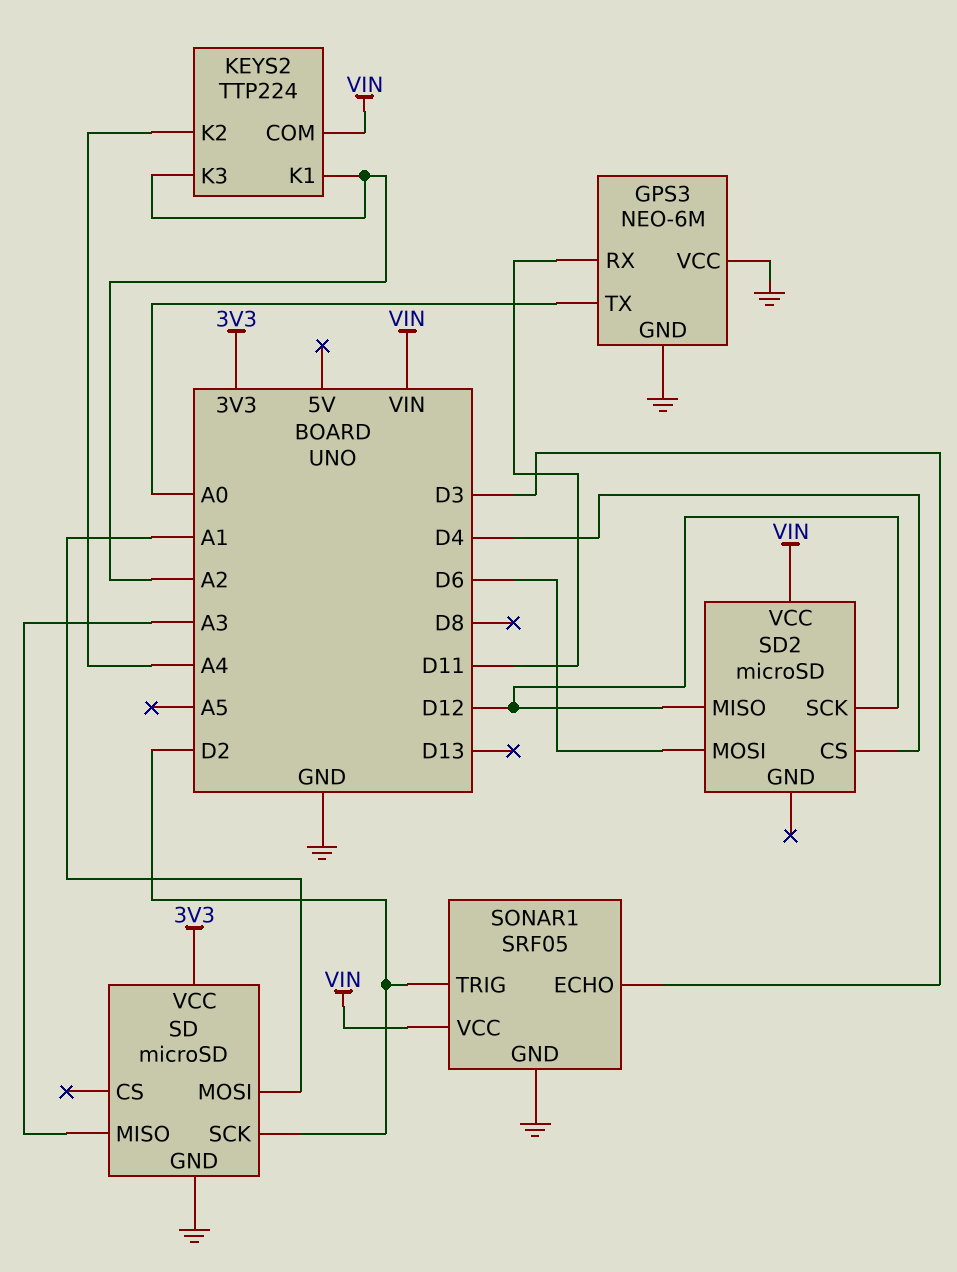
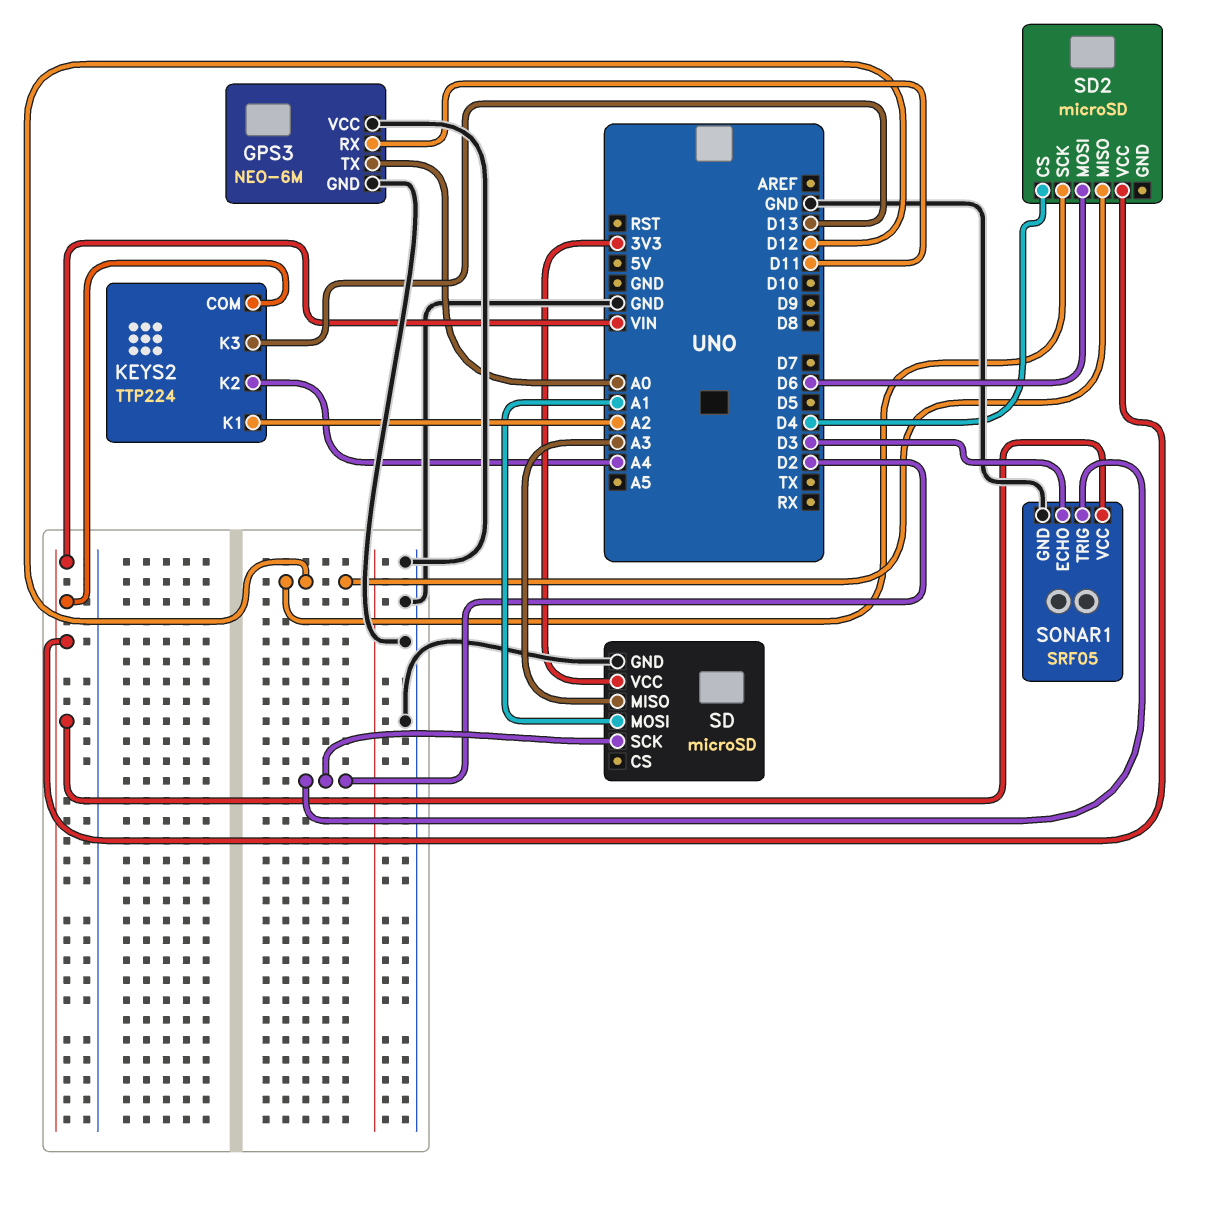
KEYS2 pin K3: A2 -> D13

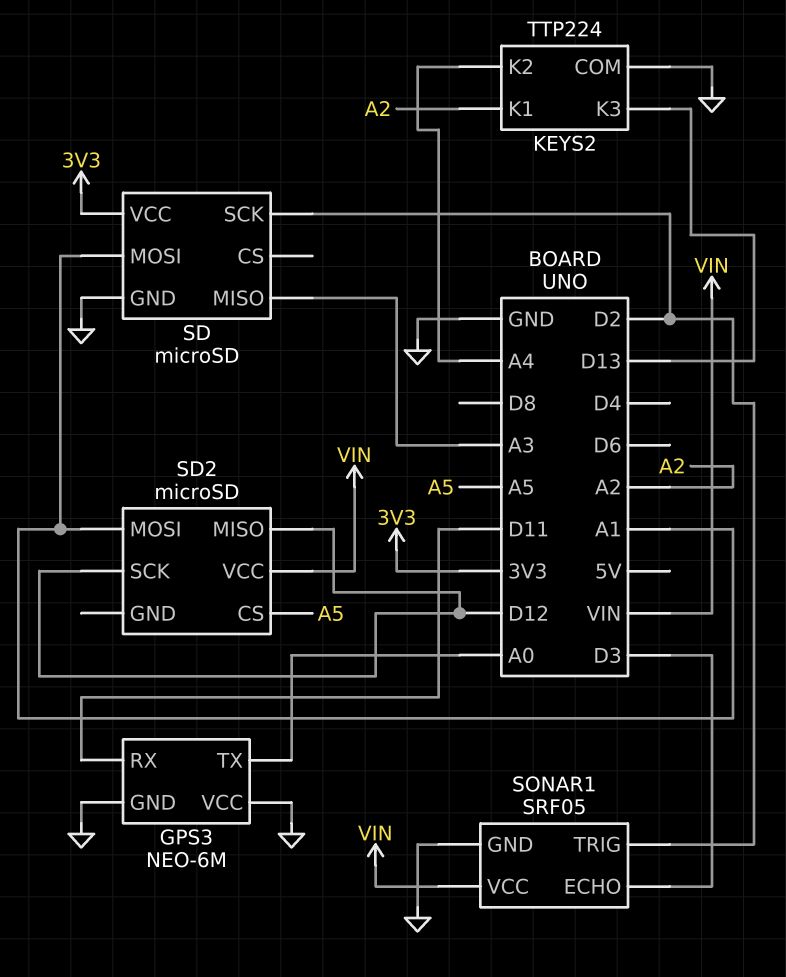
KEYS2 pin COM: VIN -> GND
SD2 pin CS: D4 -> A5
SD2 pin MOSI: D6 -> A1

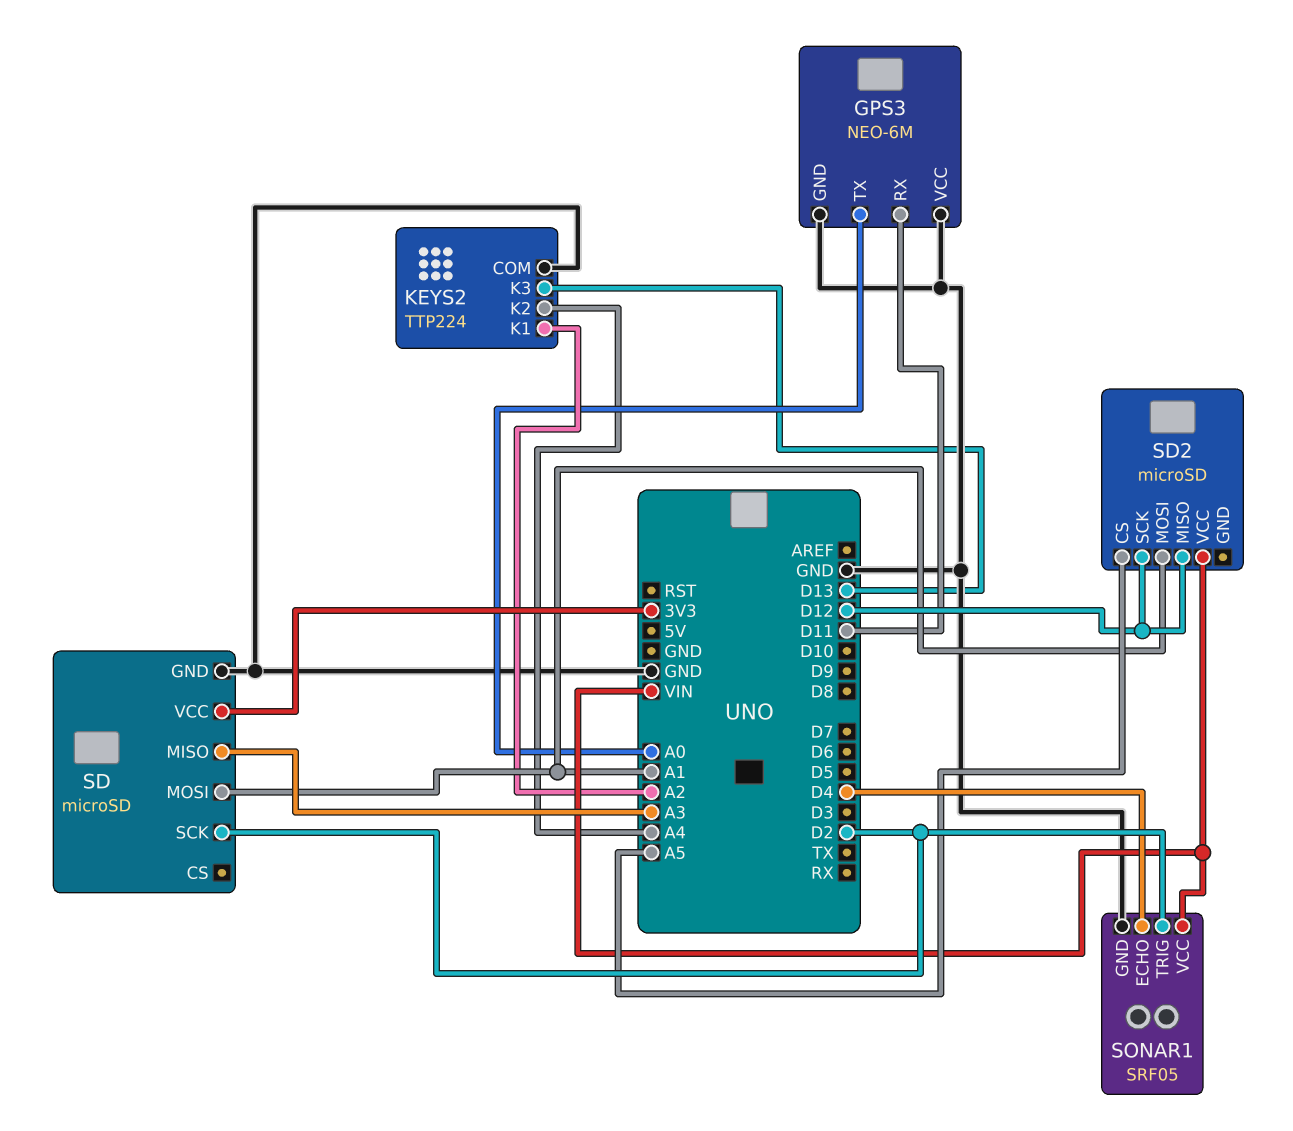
SONAR1 pin ECHO: D3 -> D4

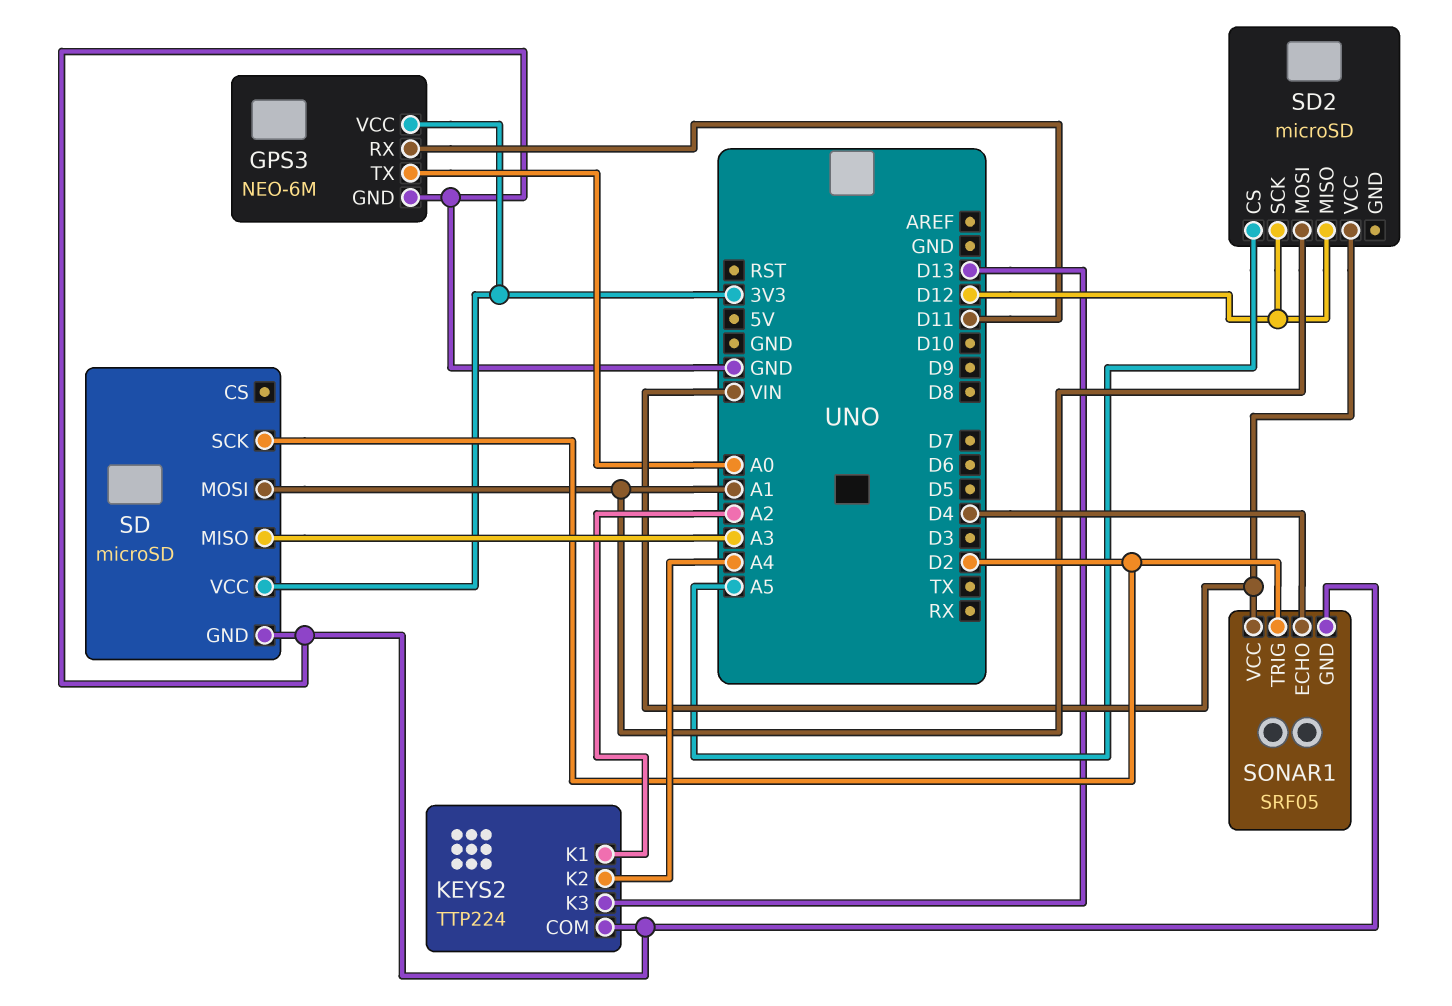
GPS3 pin VCC: GND -> 3V3

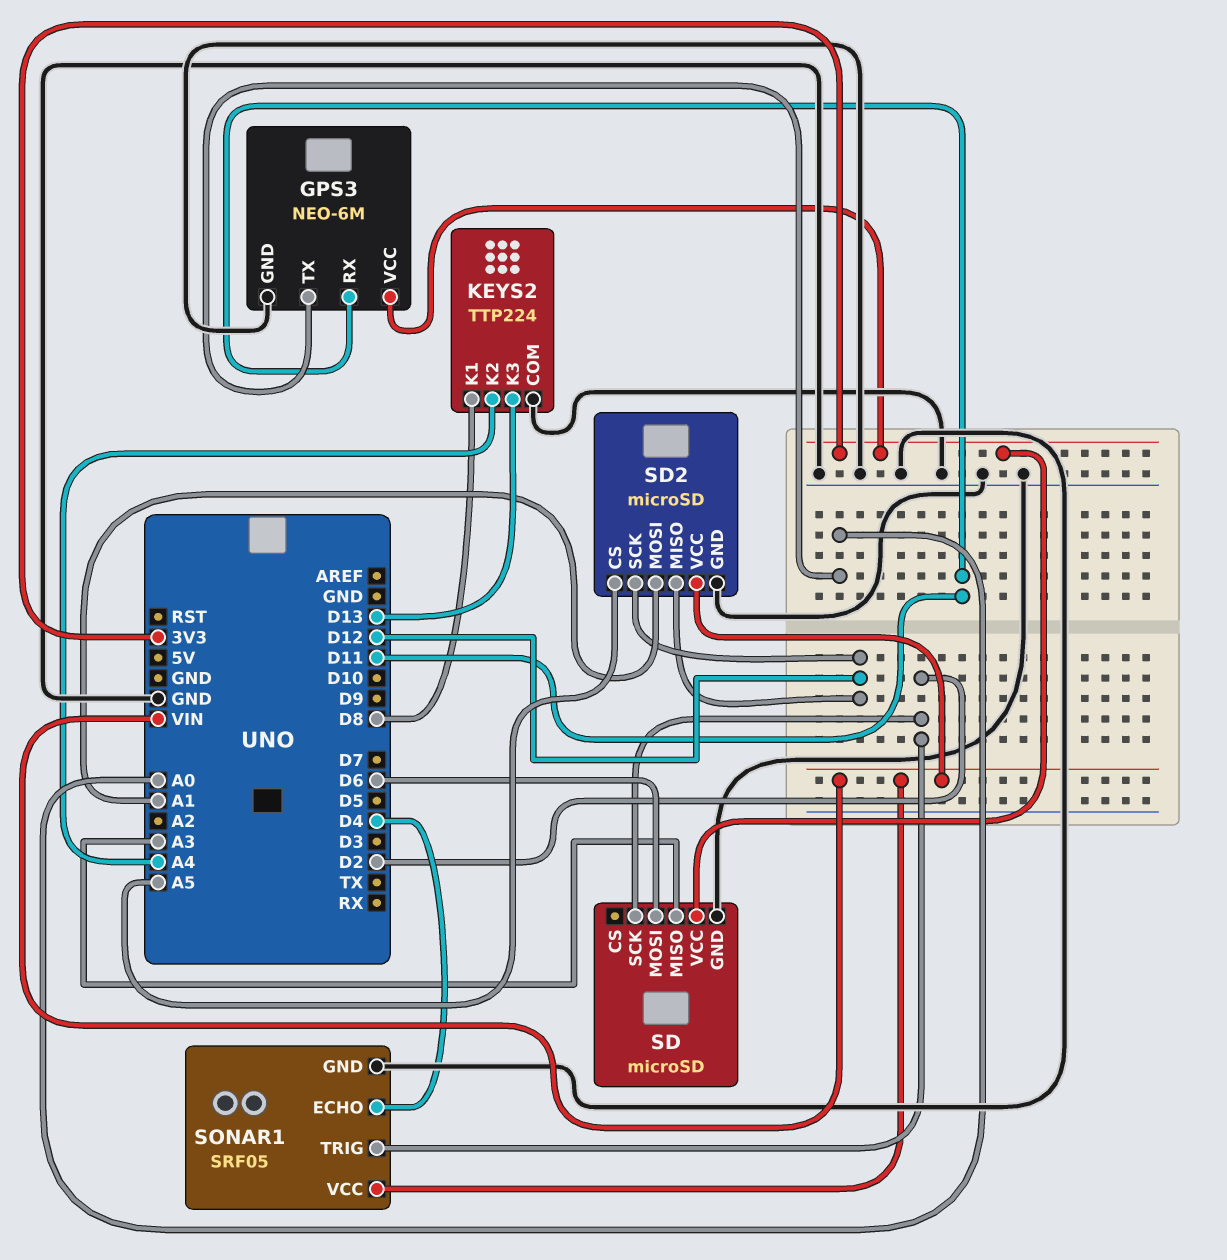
KEYS2 pin K1: A2 -> D8
SD pin MOSI: A1 -> D6
SD2 pin GND: none -> GND

